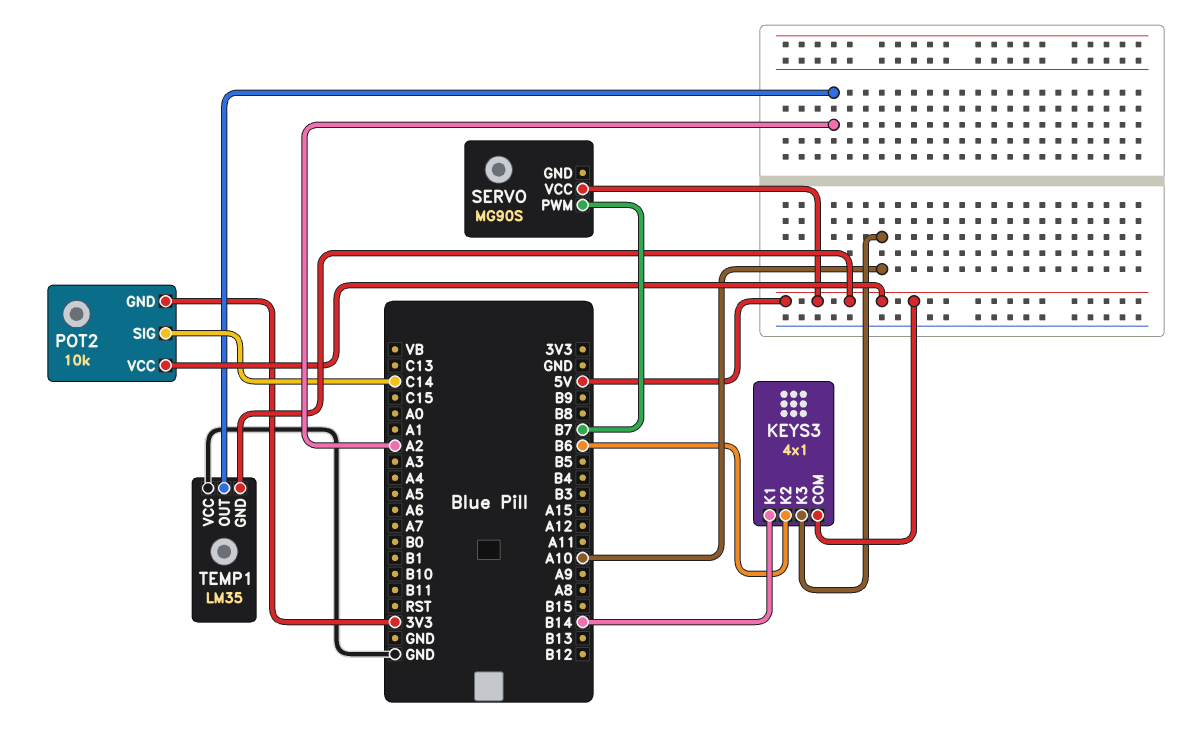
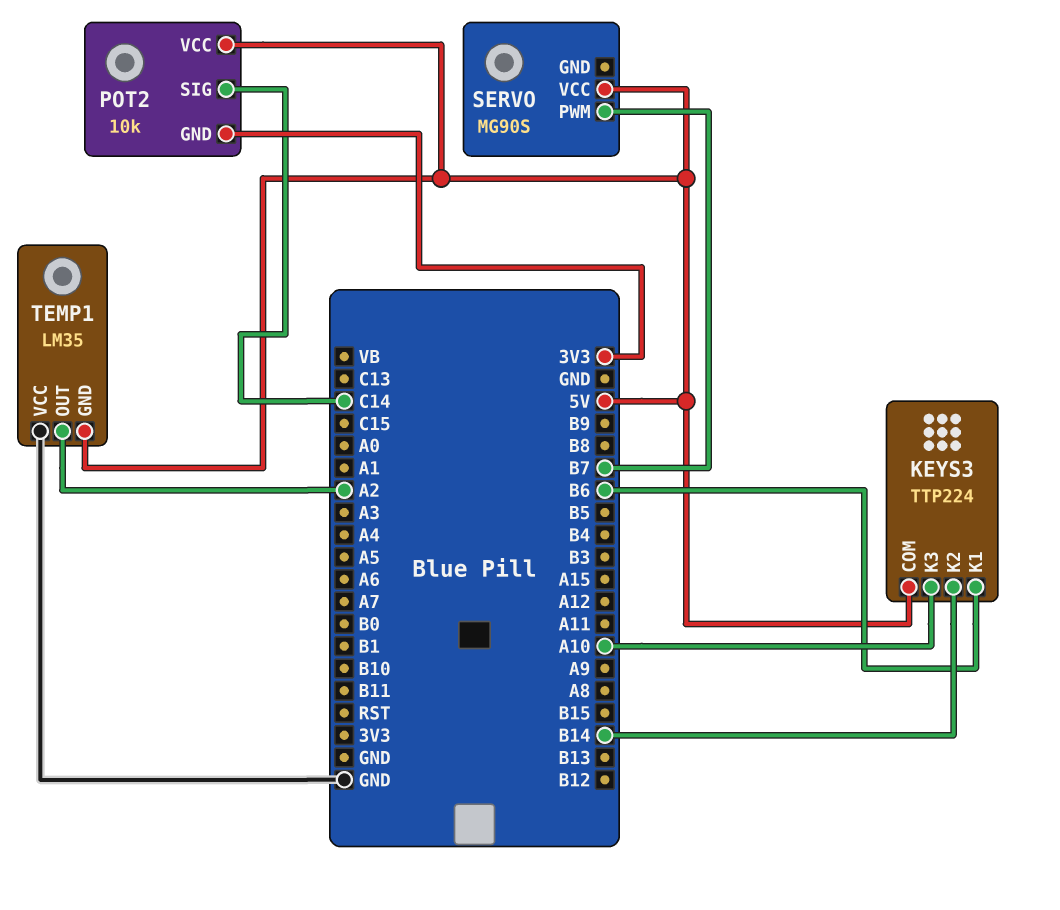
KEYS3: 4x1 -> TTP224
KEYS3 pin K1: B14 -> B6
KEYS3 pin K2: B6 -> B14

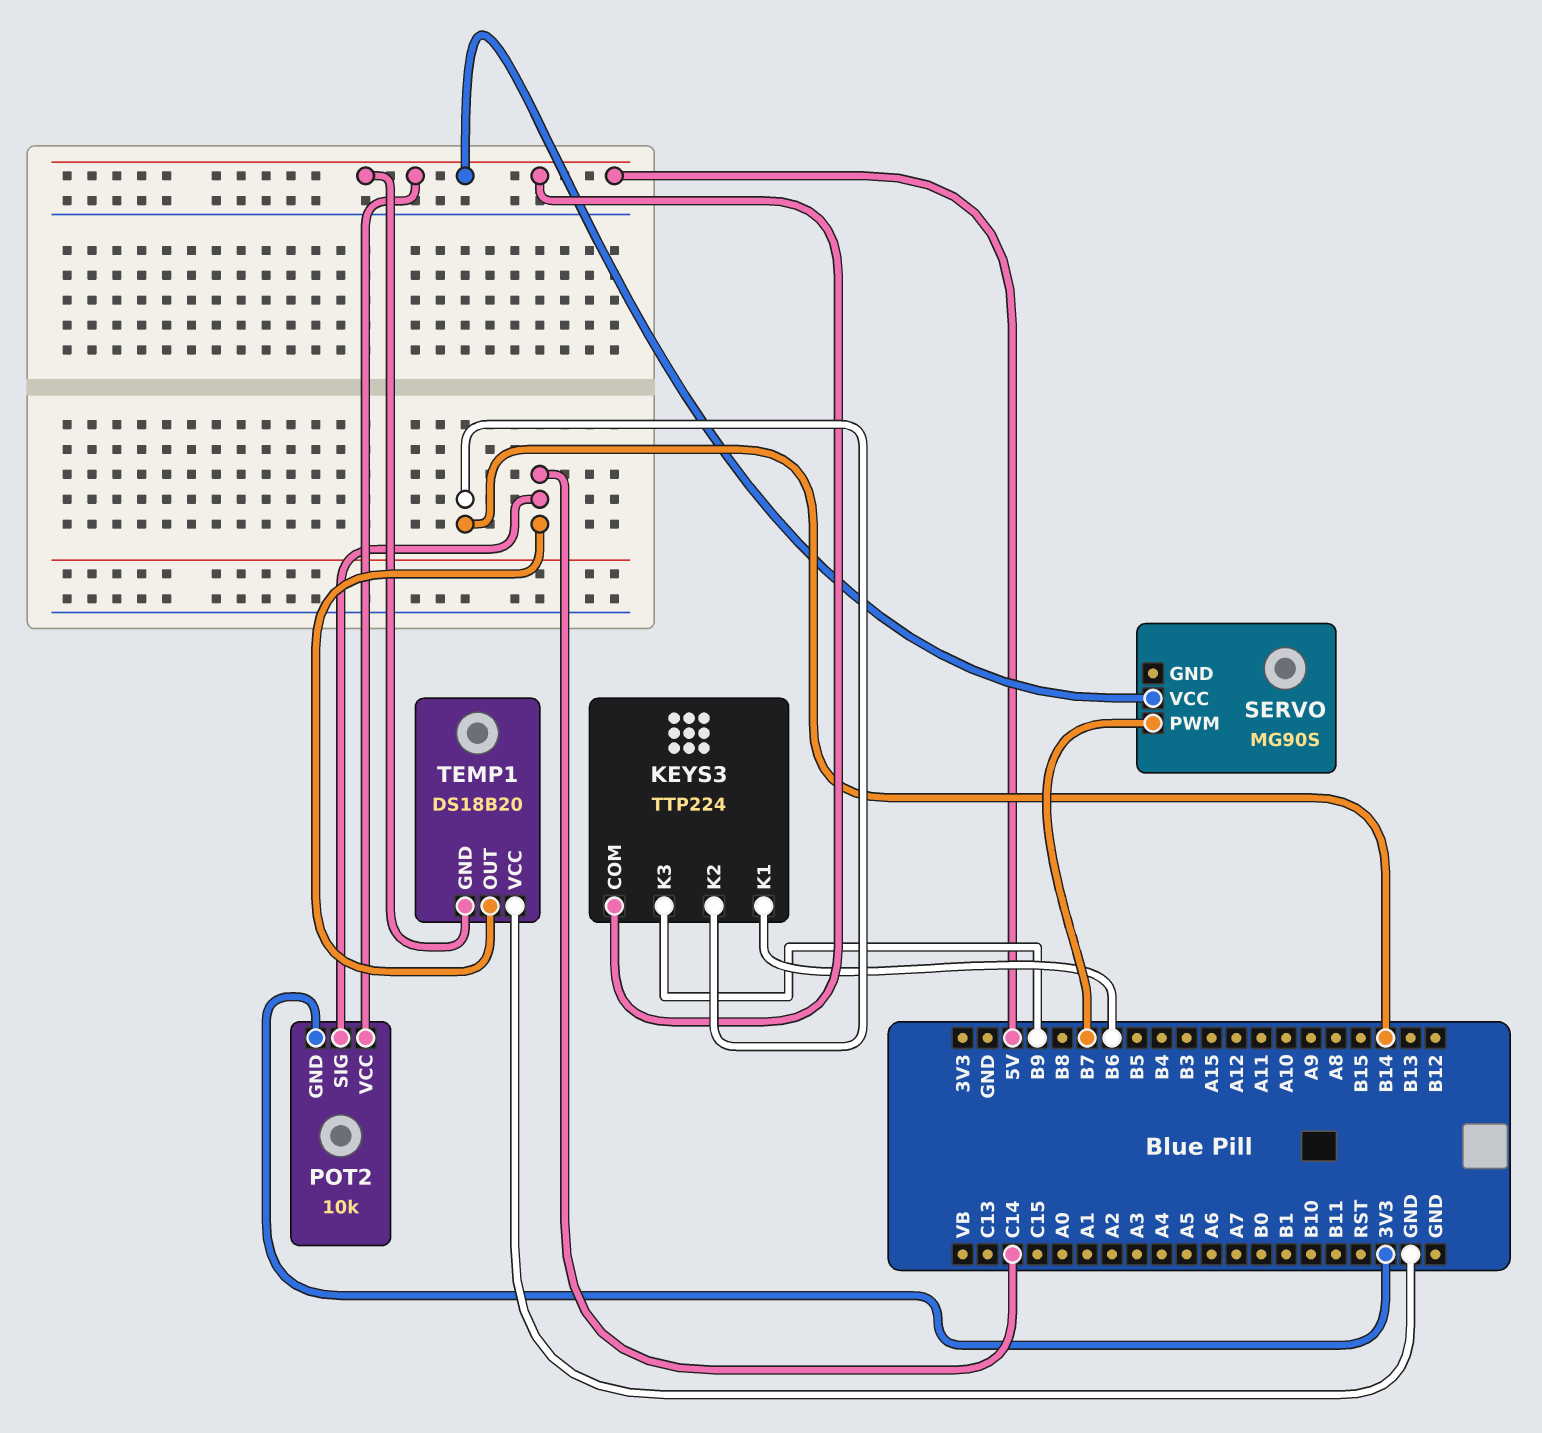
KEYS3 pin K3: A10 -> B9
TEMP1: LM35 -> DS18B20
TEMP1 pin OUT: A2 -> C14

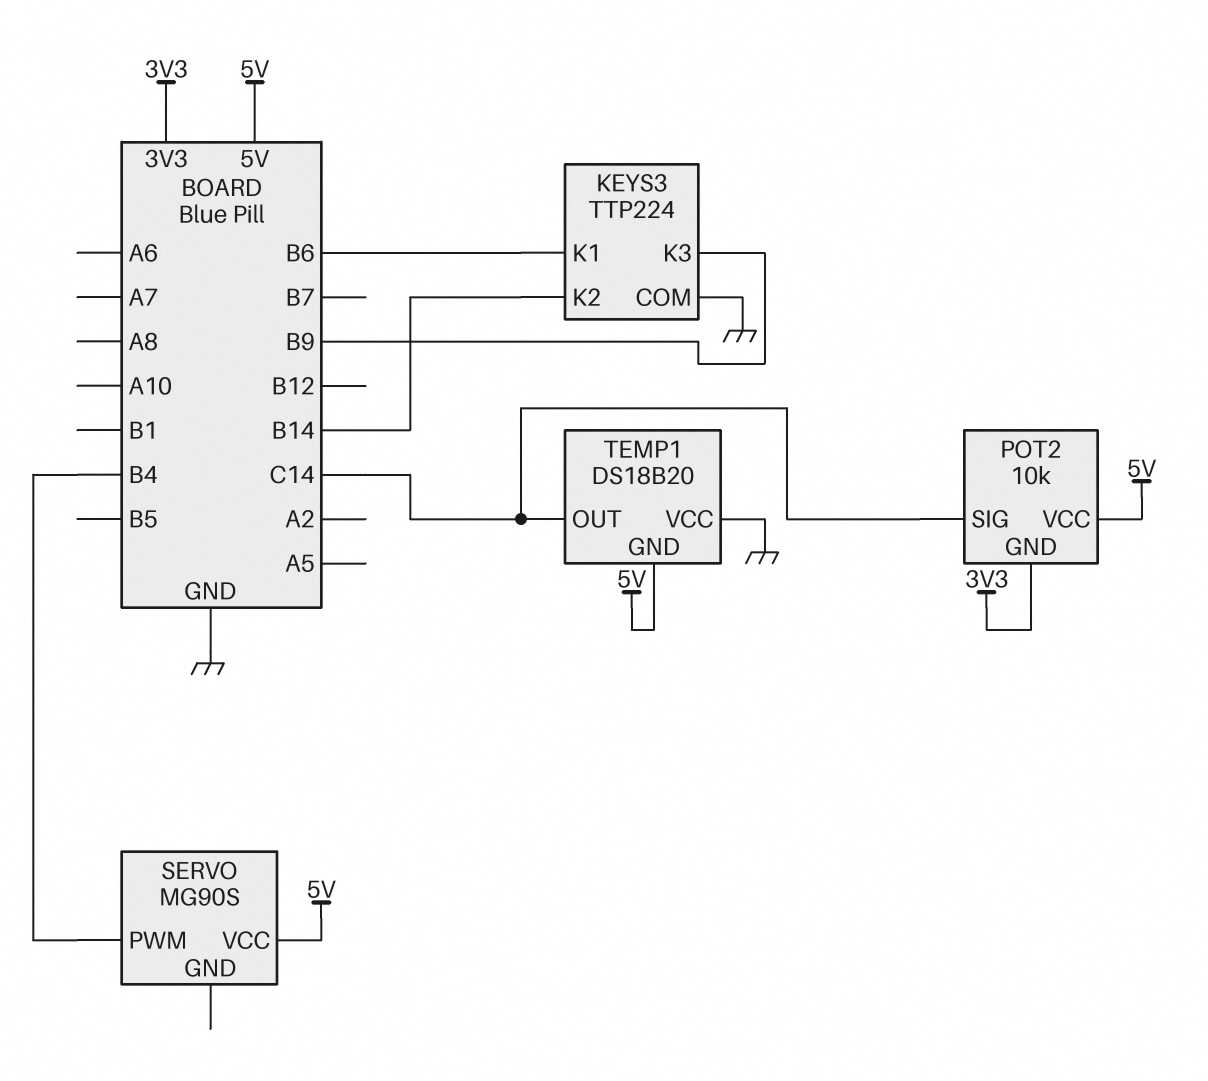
KEYS3 pin COM: 5V -> GND
SERVO pin PWM: B7 -> B4

